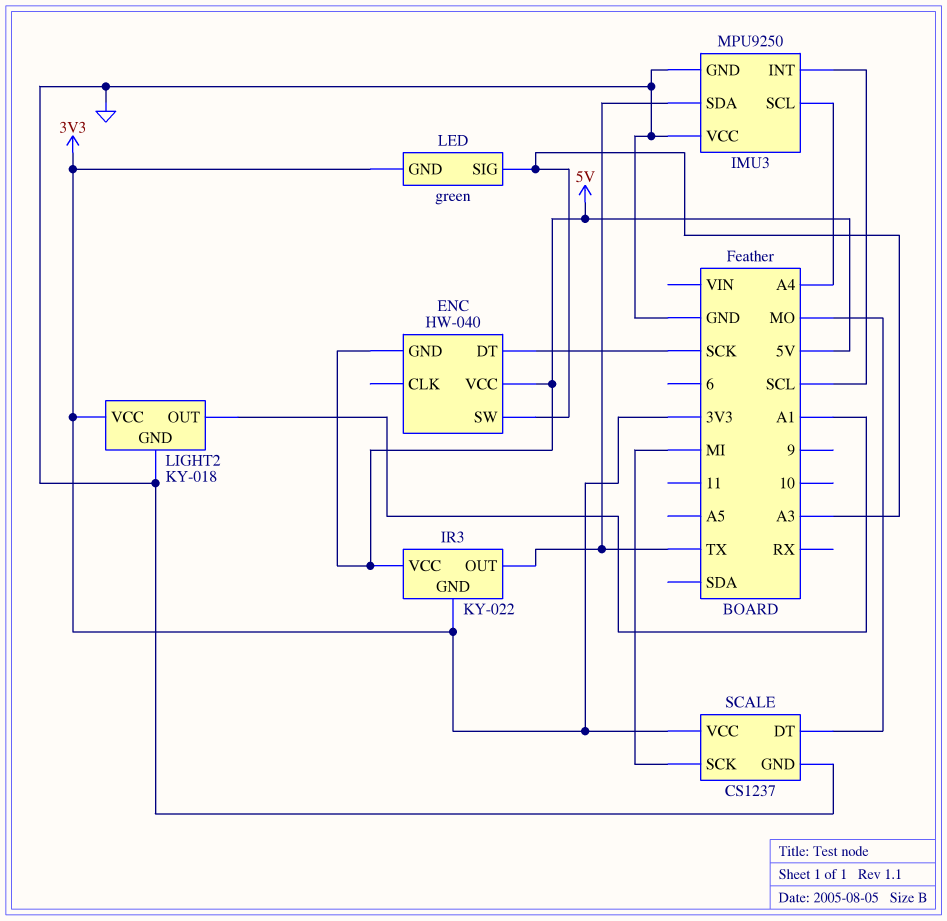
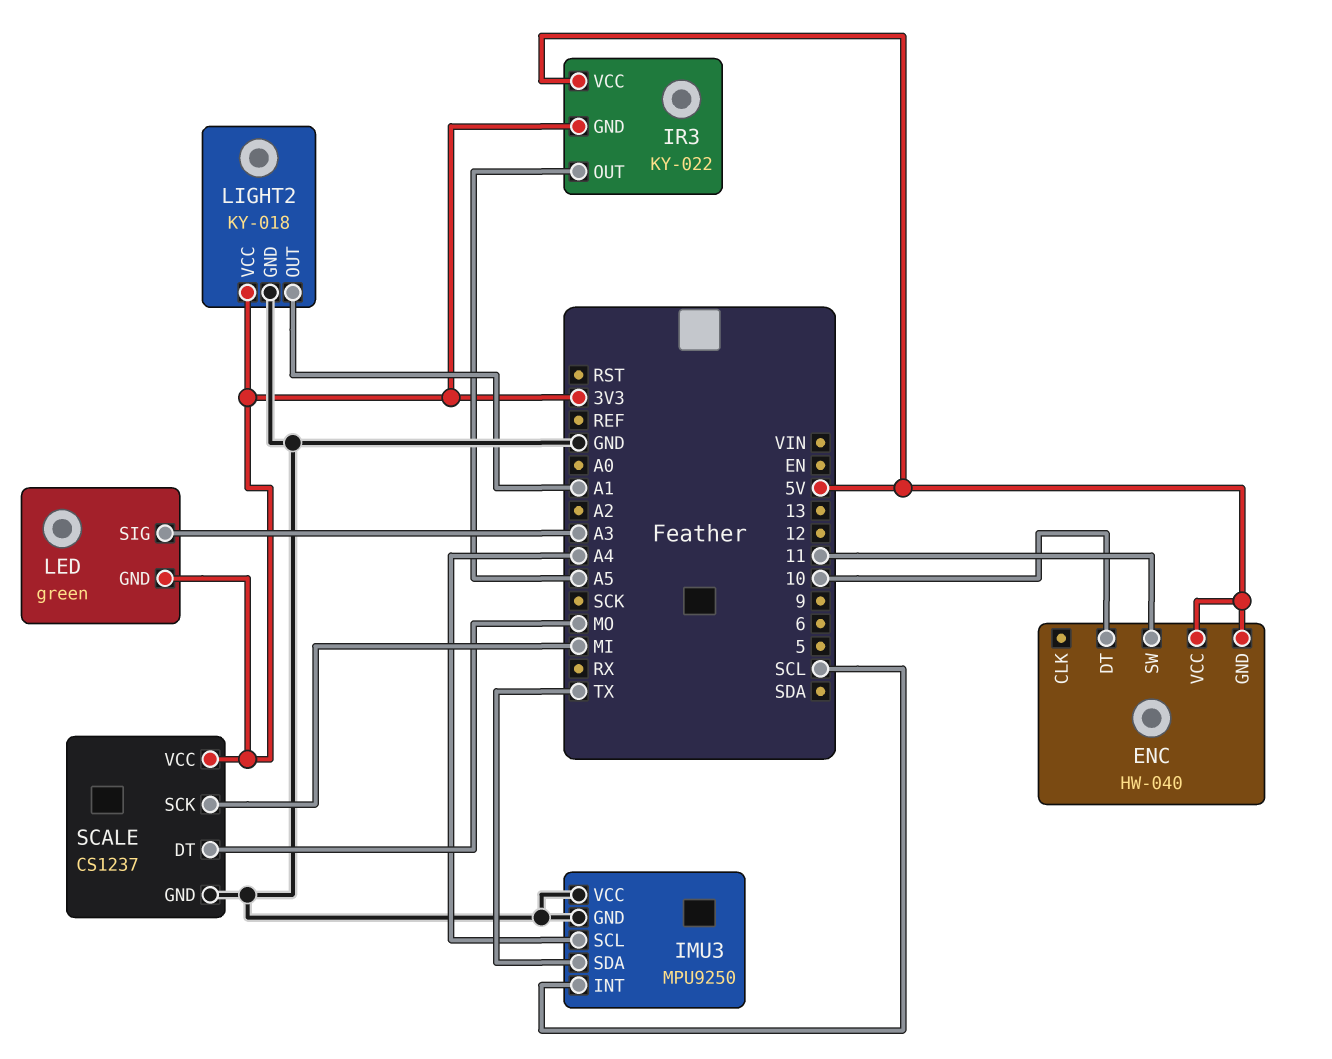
ENC pin DT: SCK -> 10
ENC pin SW: A3 -> 11
IR3 pin OUT: TX -> A5

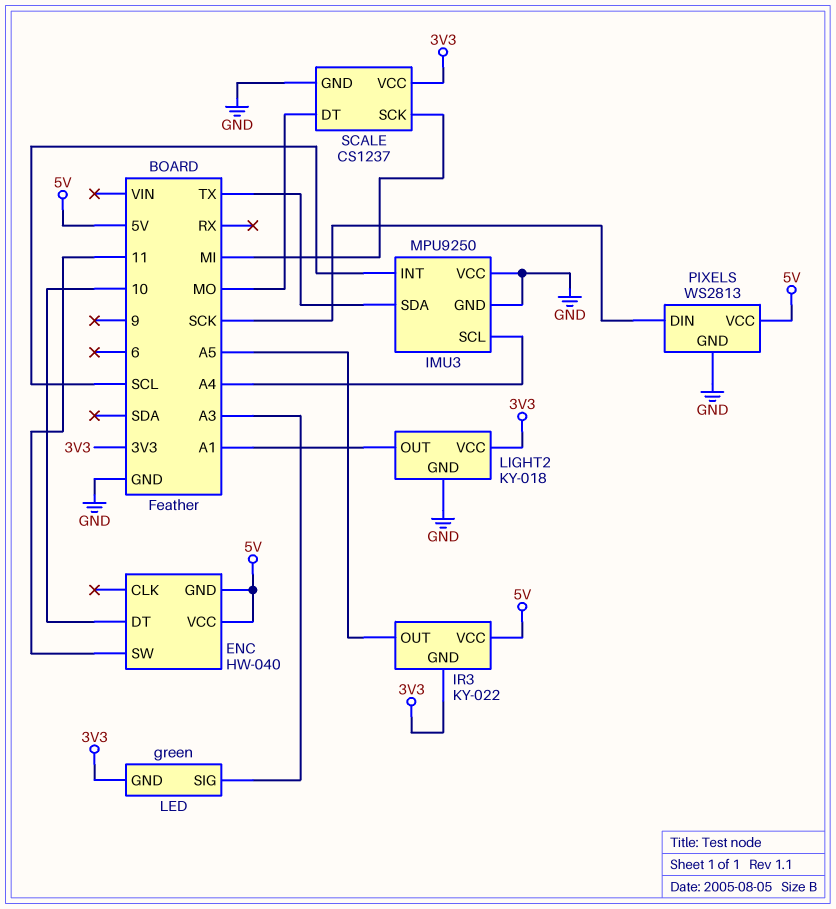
PIXELS: none -> WS2813
PIXELS pin DIN: none -> SCK
PIXELS pin GND: none -> GND
PIXELS pin VCC: none -> 5V

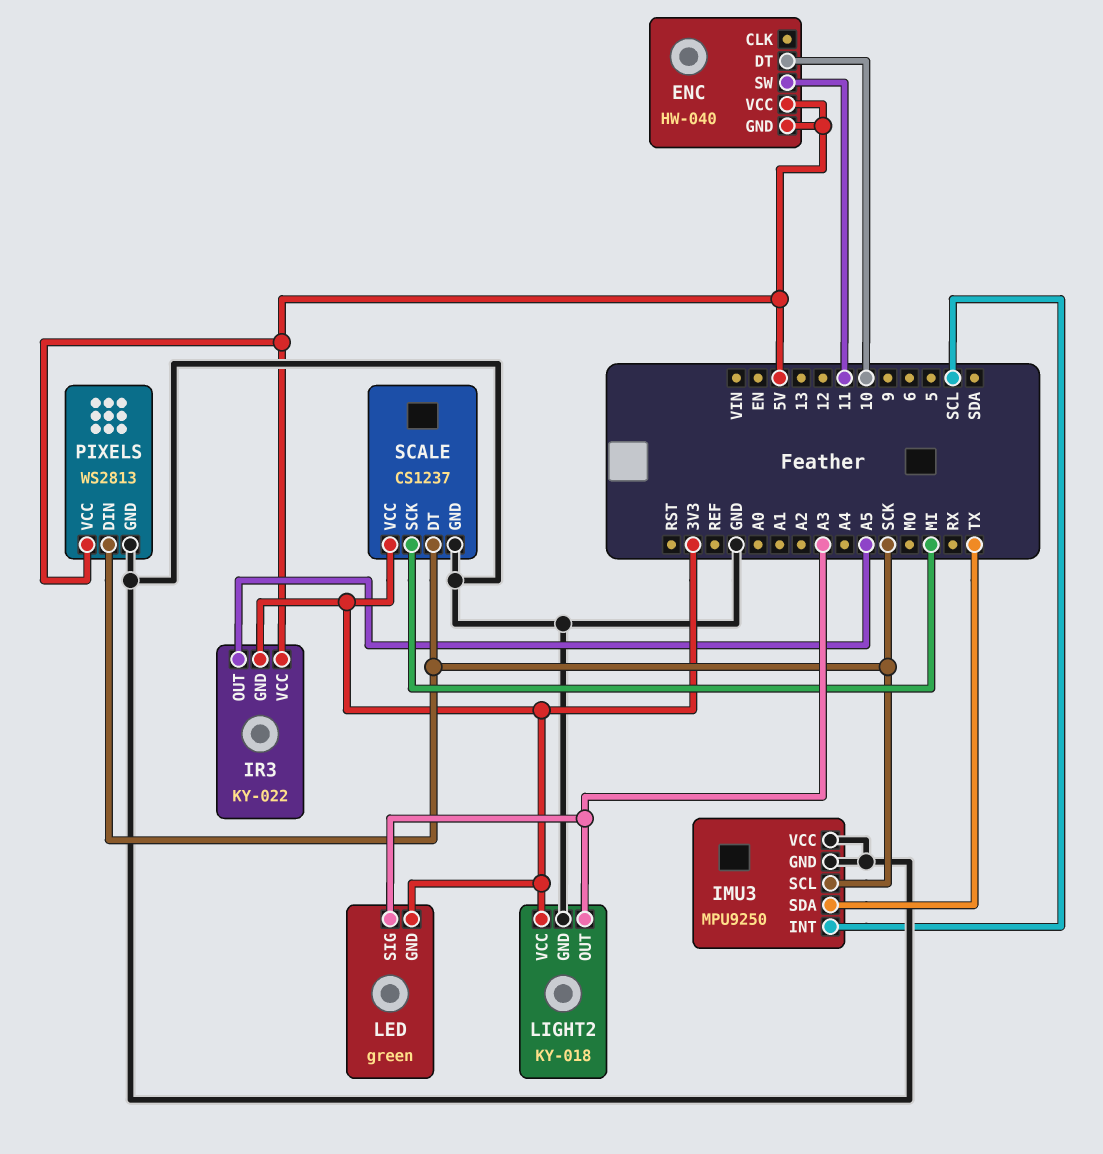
IMU3 pin SCL: A4 -> SCK
LIGHT2 pin OUT: A1 -> A3
SCALE pin DT: MO -> SCK

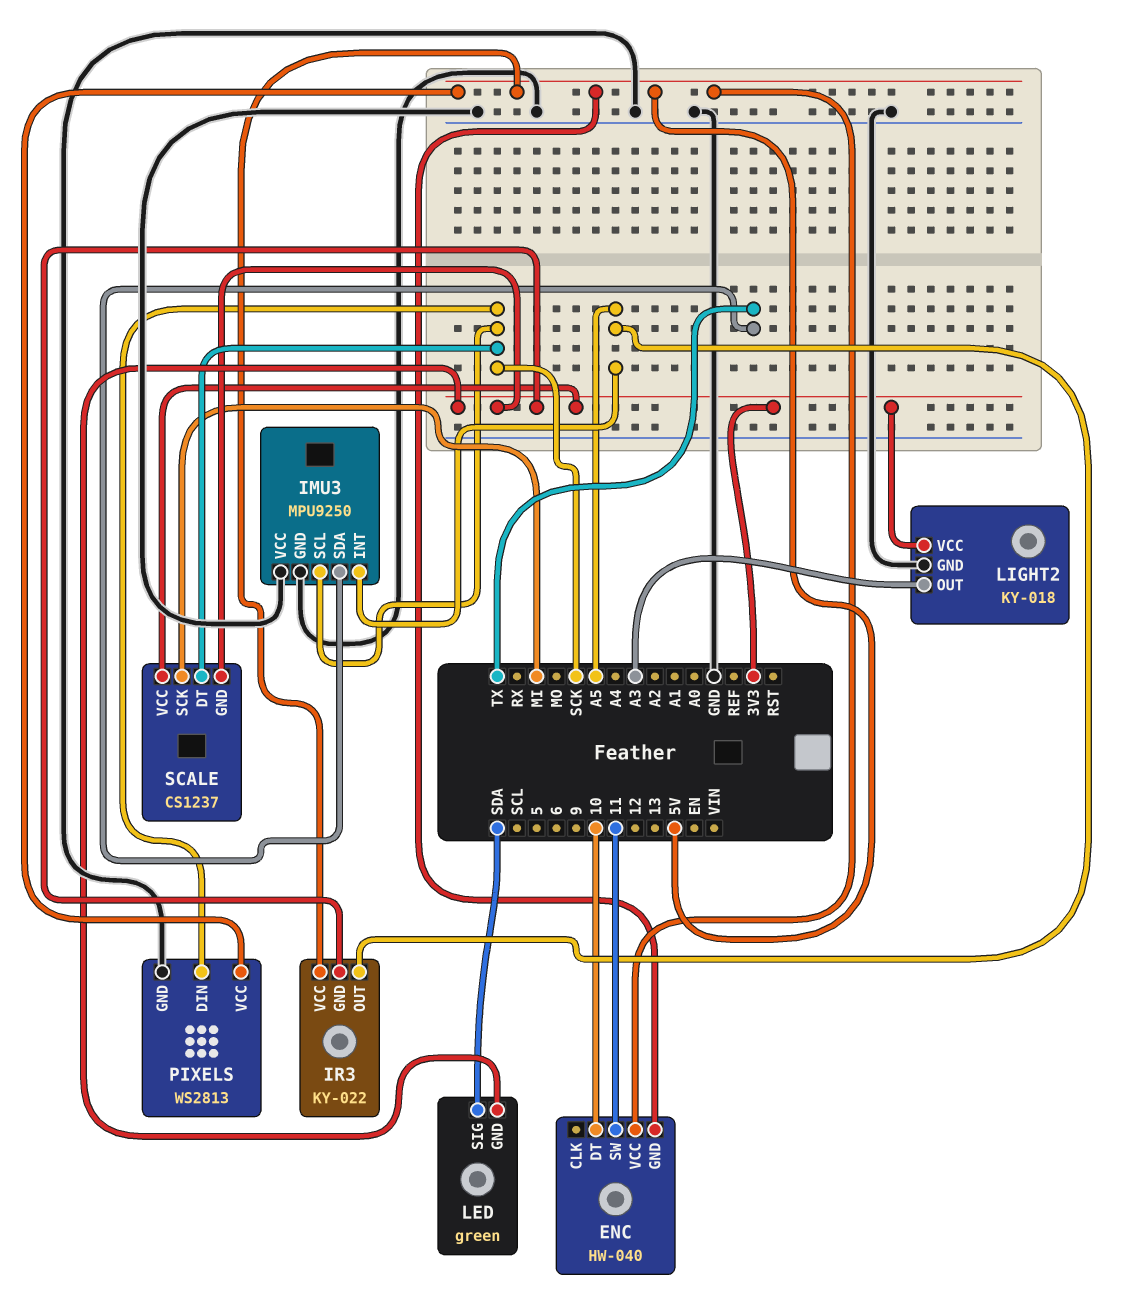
IMU3 pin INT: SCL -> A5
LED pin SIG: A3 -> SDA
SCALE pin GND: GND -> 3V3

